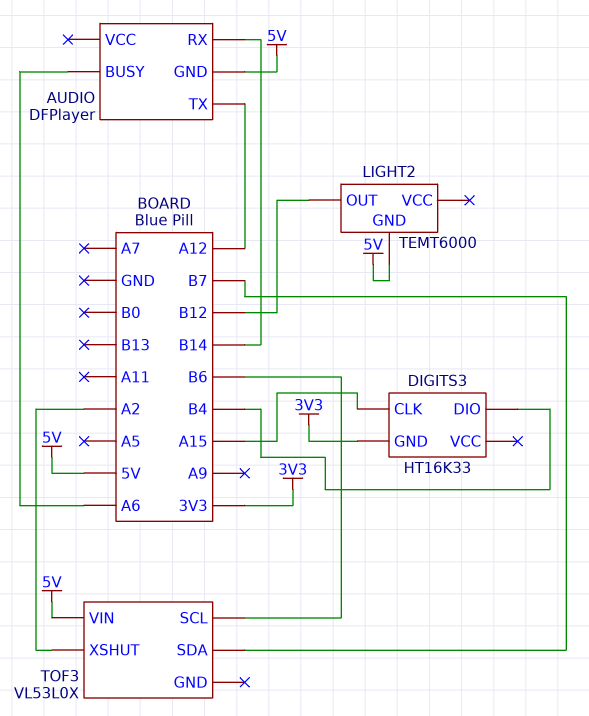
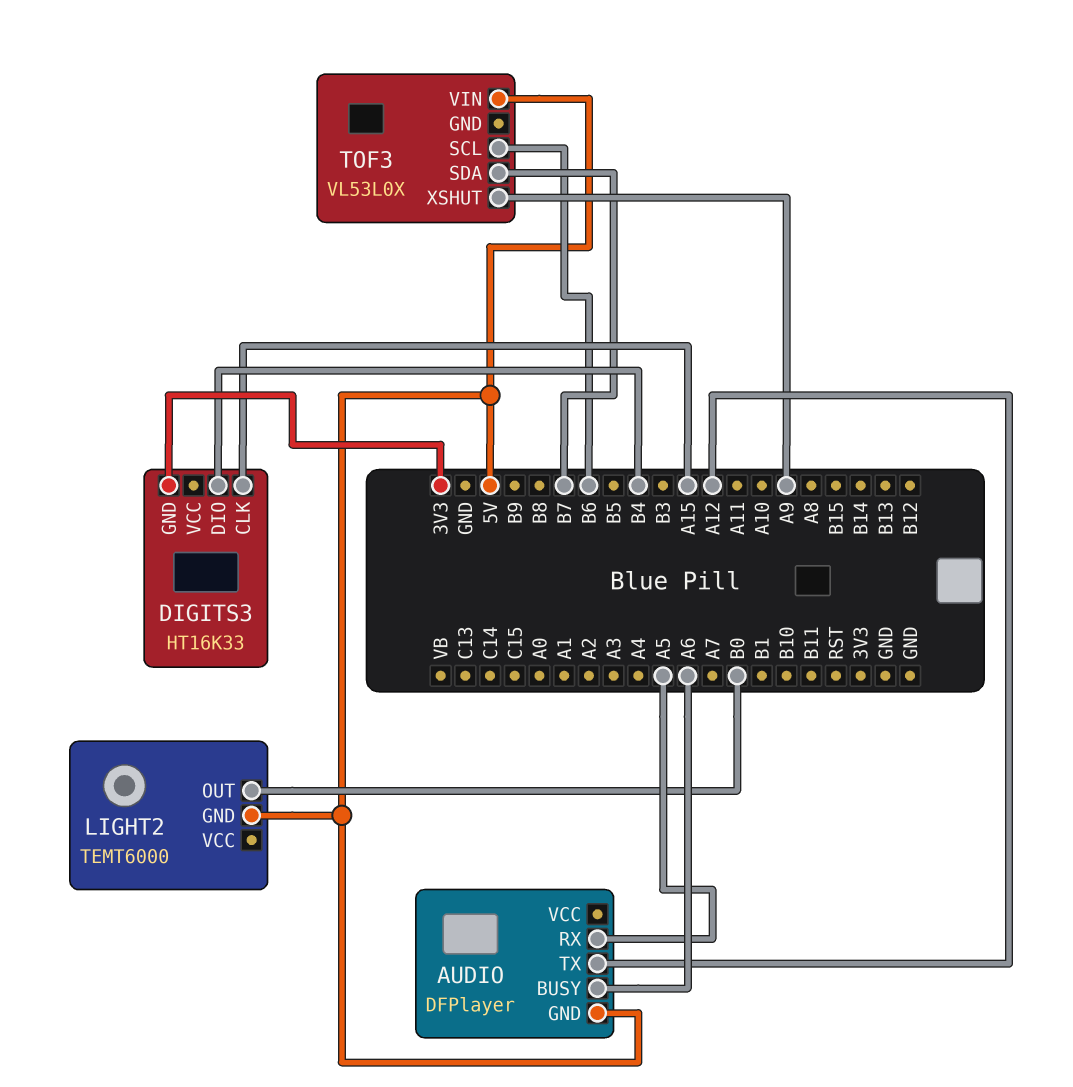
AUDIO pin RX: B14 -> A5
LIGHT2 pin OUT: B12 -> B0
TOF3 pin XSHUT: A2 -> A9

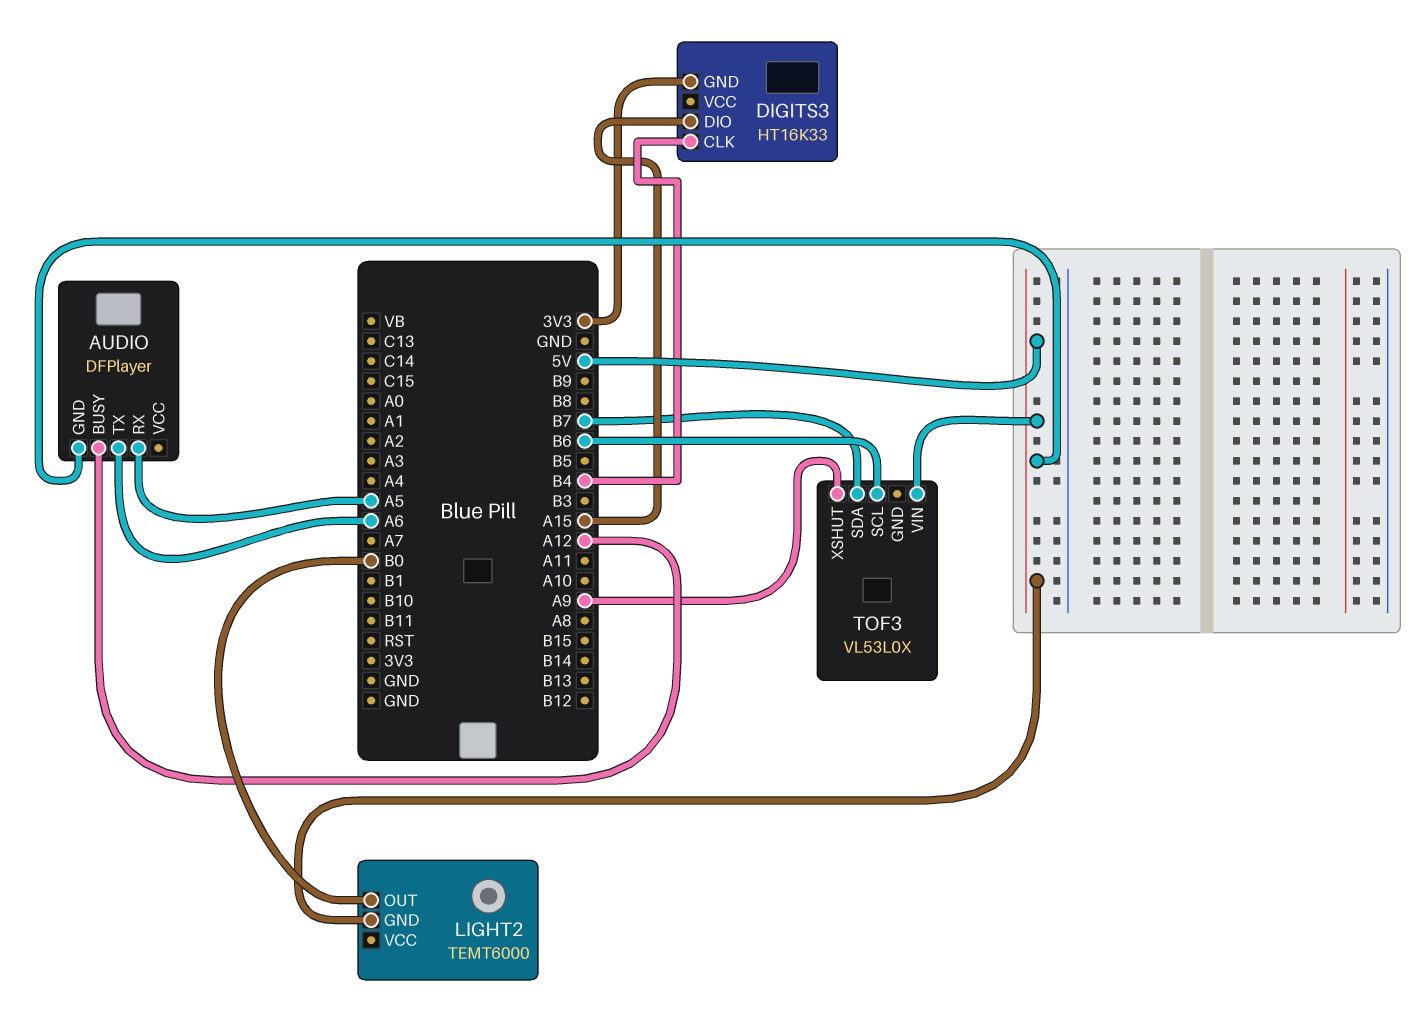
AUDIO pin BUSY: A6 -> A12
AUDIO pin TX: A12 -> A6
DIGITS3 pin CLK: A15 -> B4
DIGITS3 pin DIO: B4 -> A15

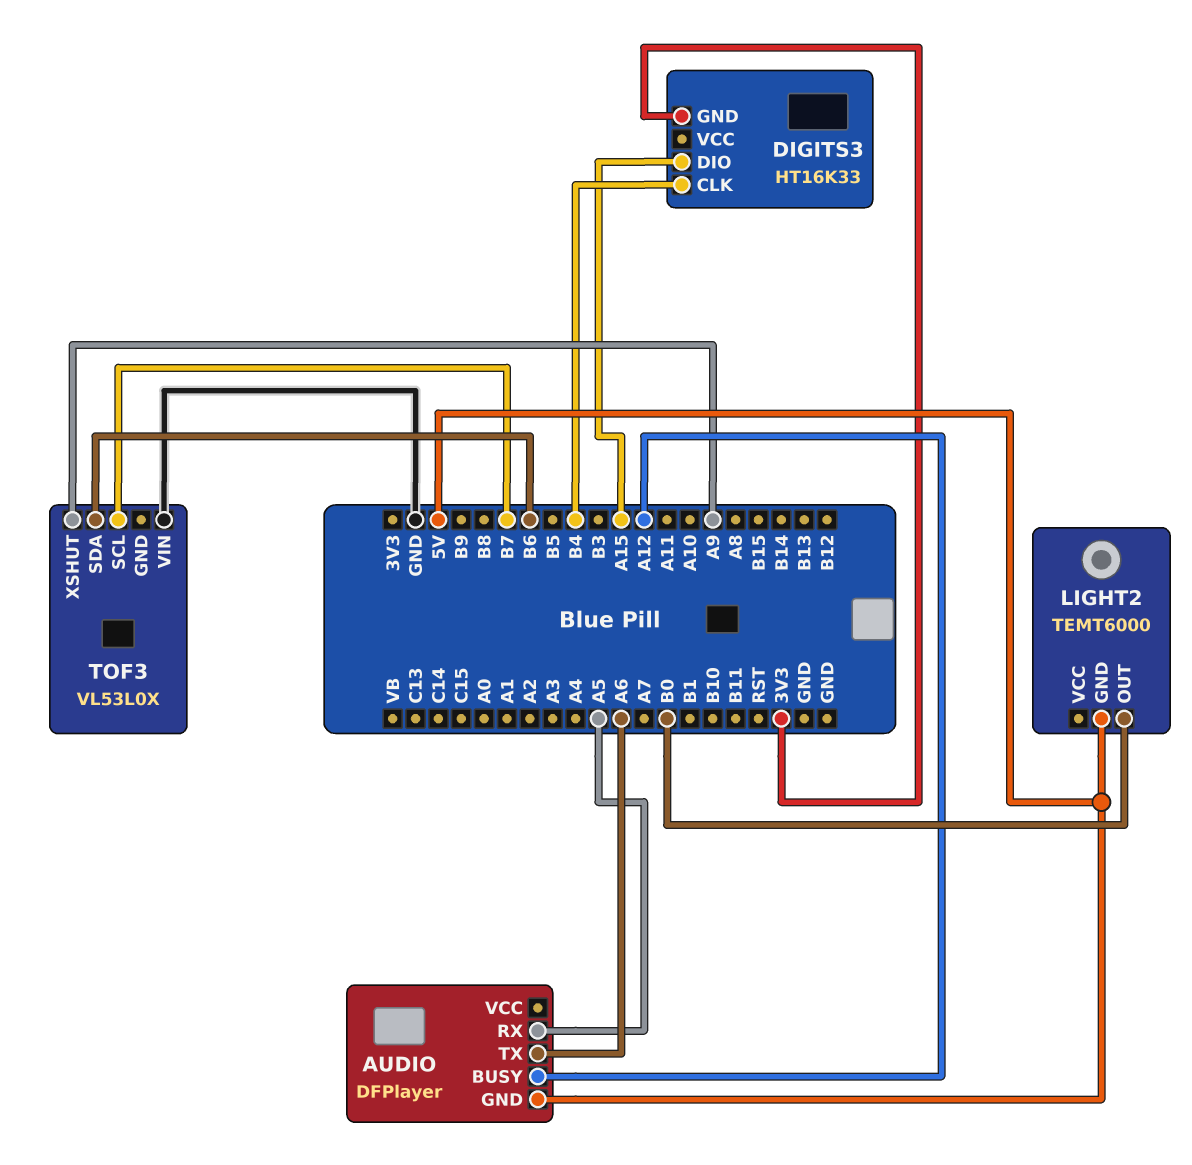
TOF3 pin SCL: B6 -> B7
TOF3 pin SDA: B7 -> B6
TOF3 pin VIN: 5V -> GND

